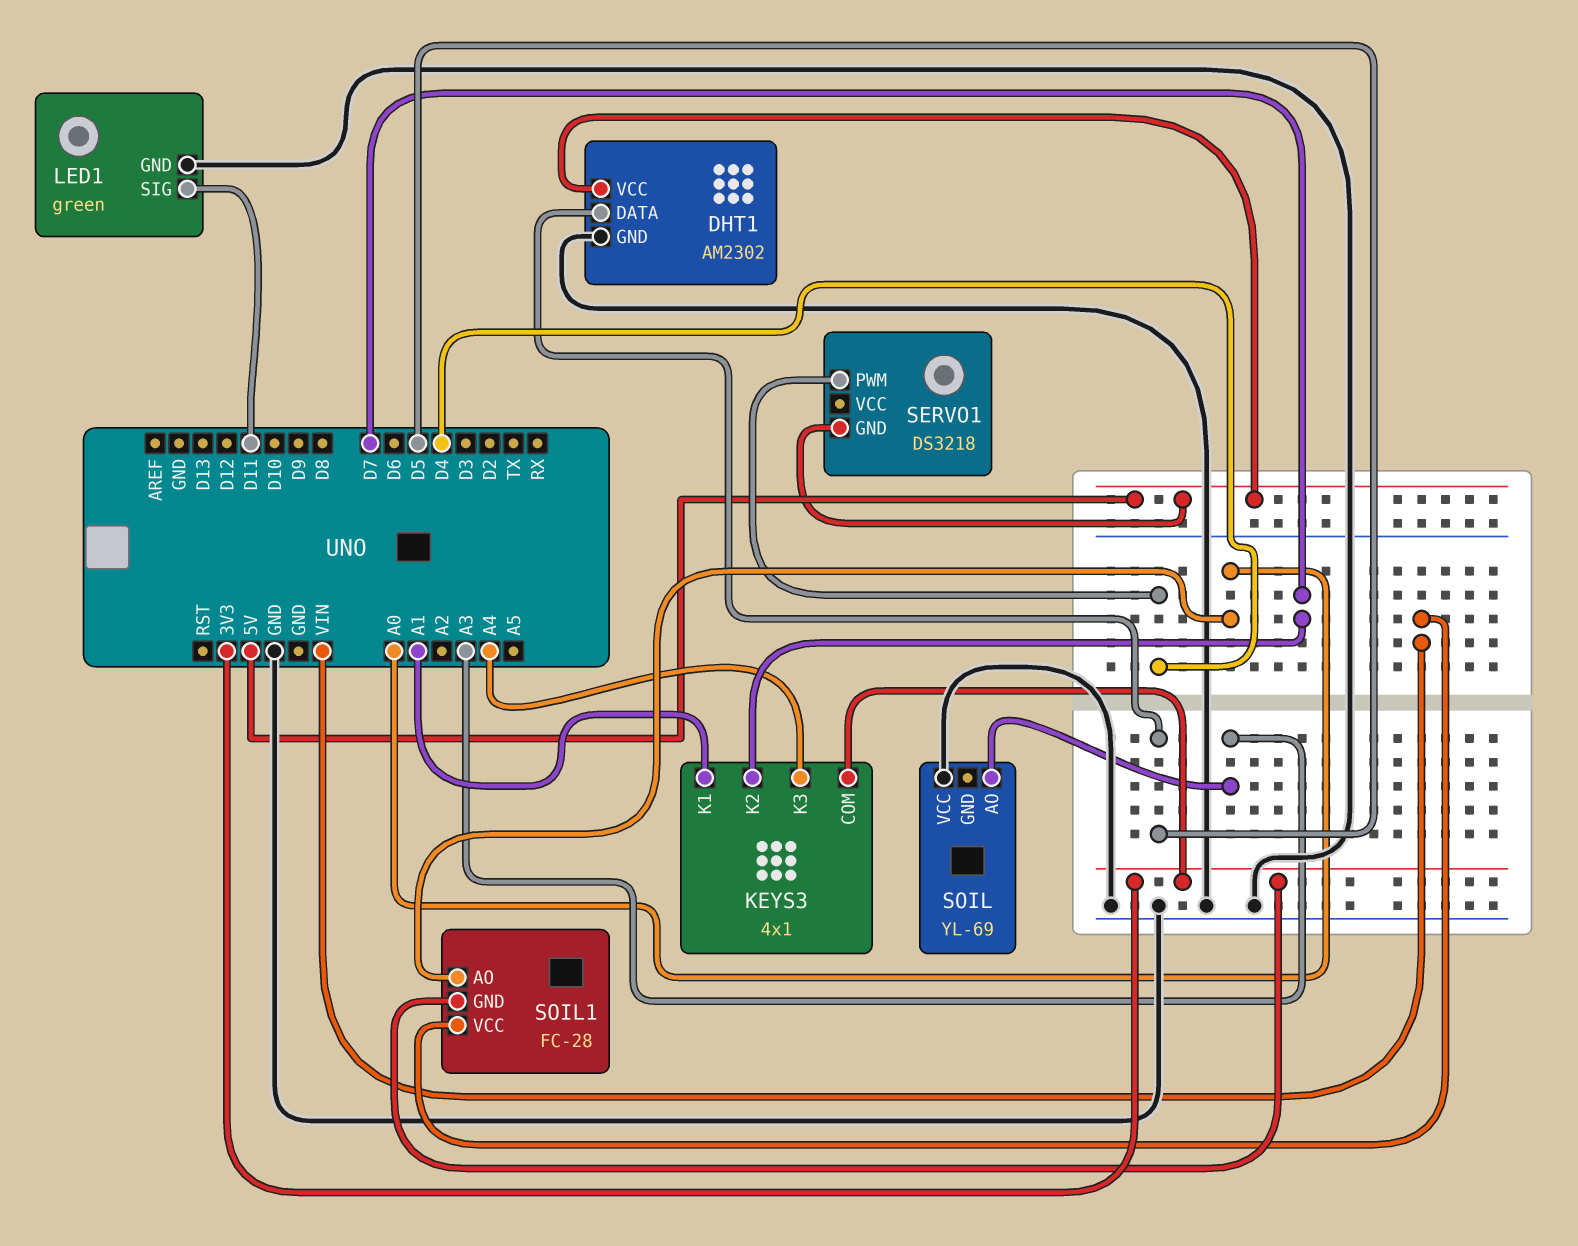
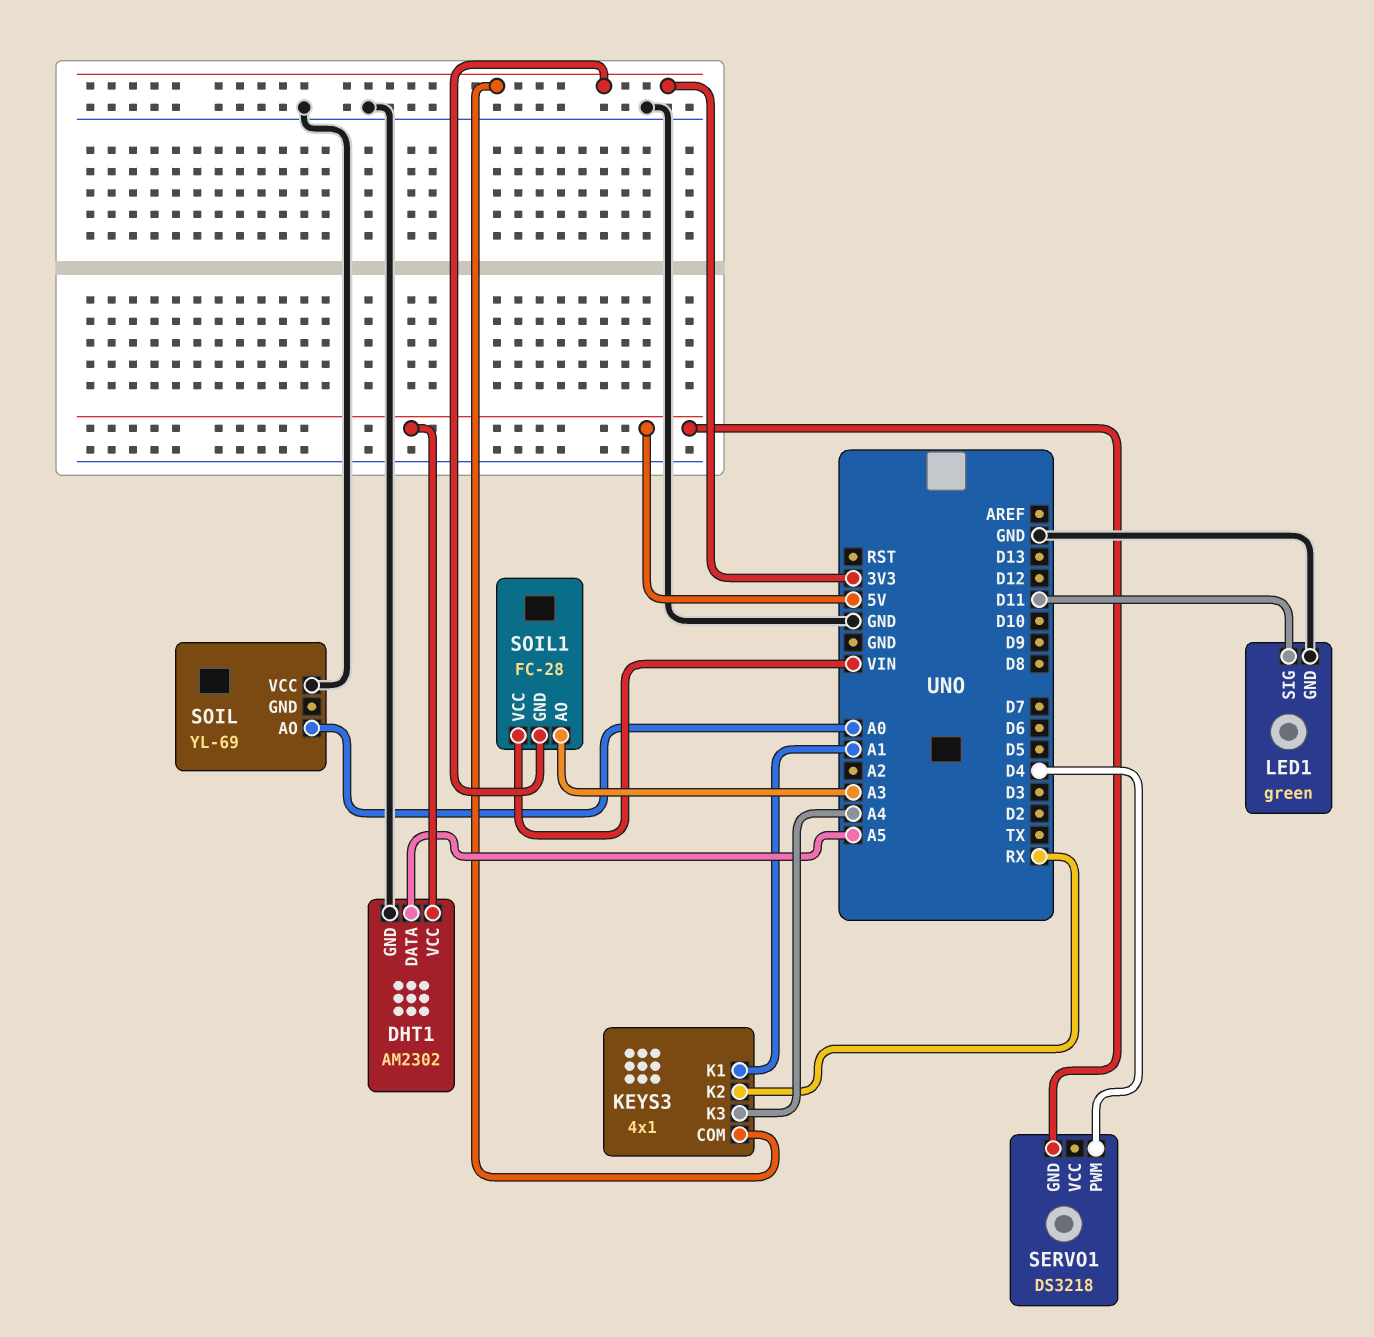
DHT1 pin DATA: D5 -> A5
KEYS3 pin K2: D7 -> RX
SOIL pin AO: A3 -> A0
SOIL1 pin AO: A0 -> A3

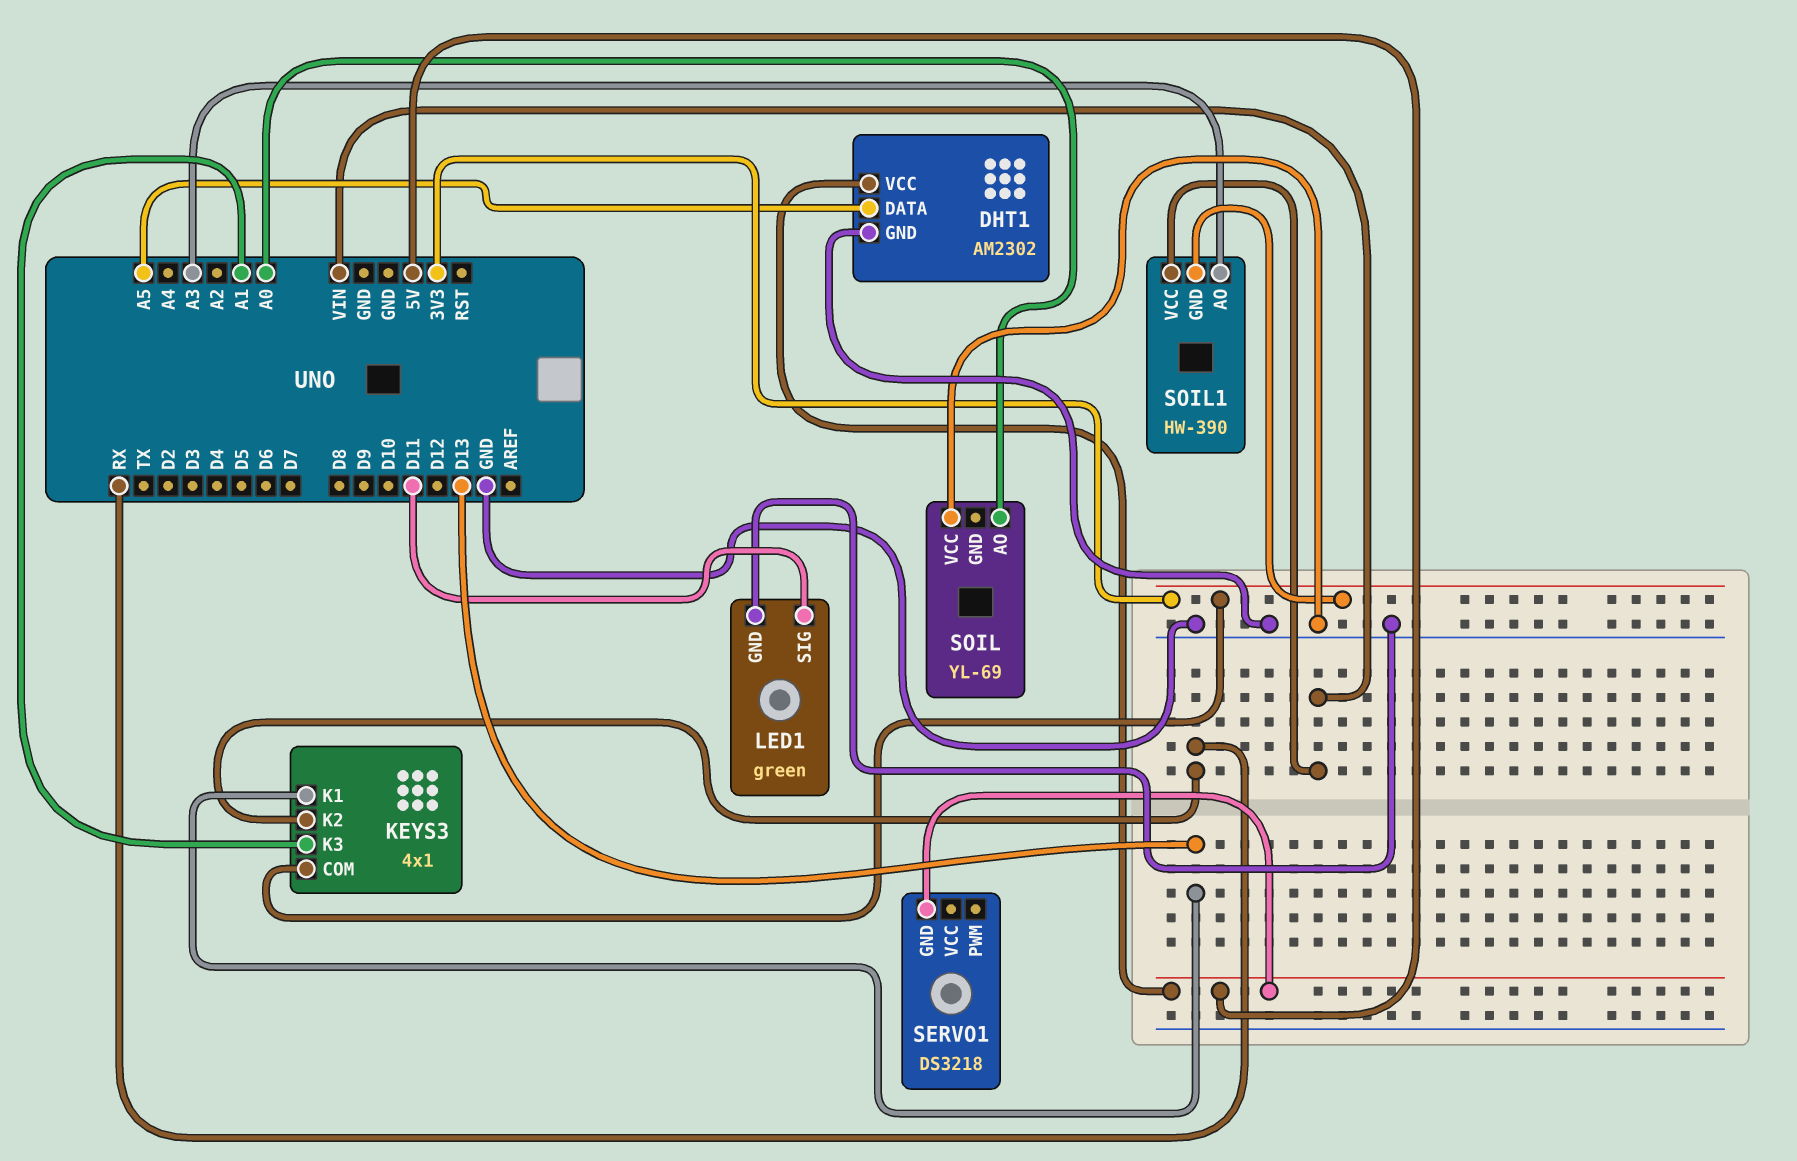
KEYS3 pin K1: A1 -> D13
KEYS3 pin K3: A4 -> A1
SERVO1 pin PWM: D4 -> none
SOIL1: FC-28 -> HW-390

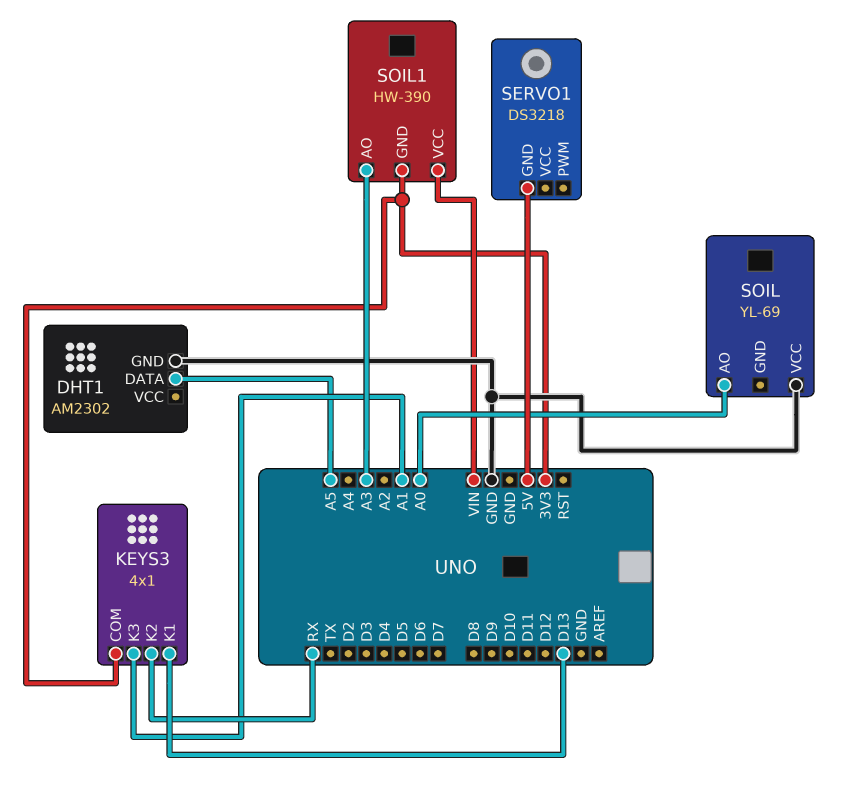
DHT1 pin VCC: 5V -> none
LED1: green -> none
LED1 pin GND: GND -> none
LED1 pin SIG: D11 -> none

